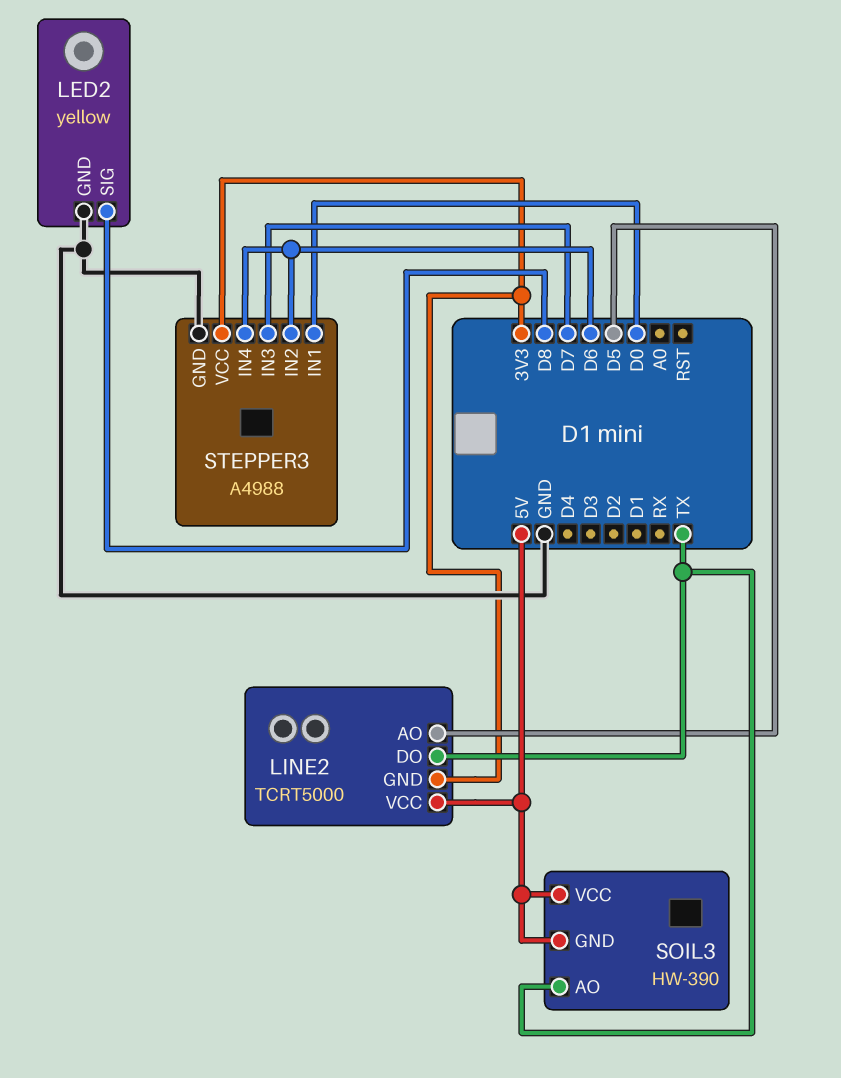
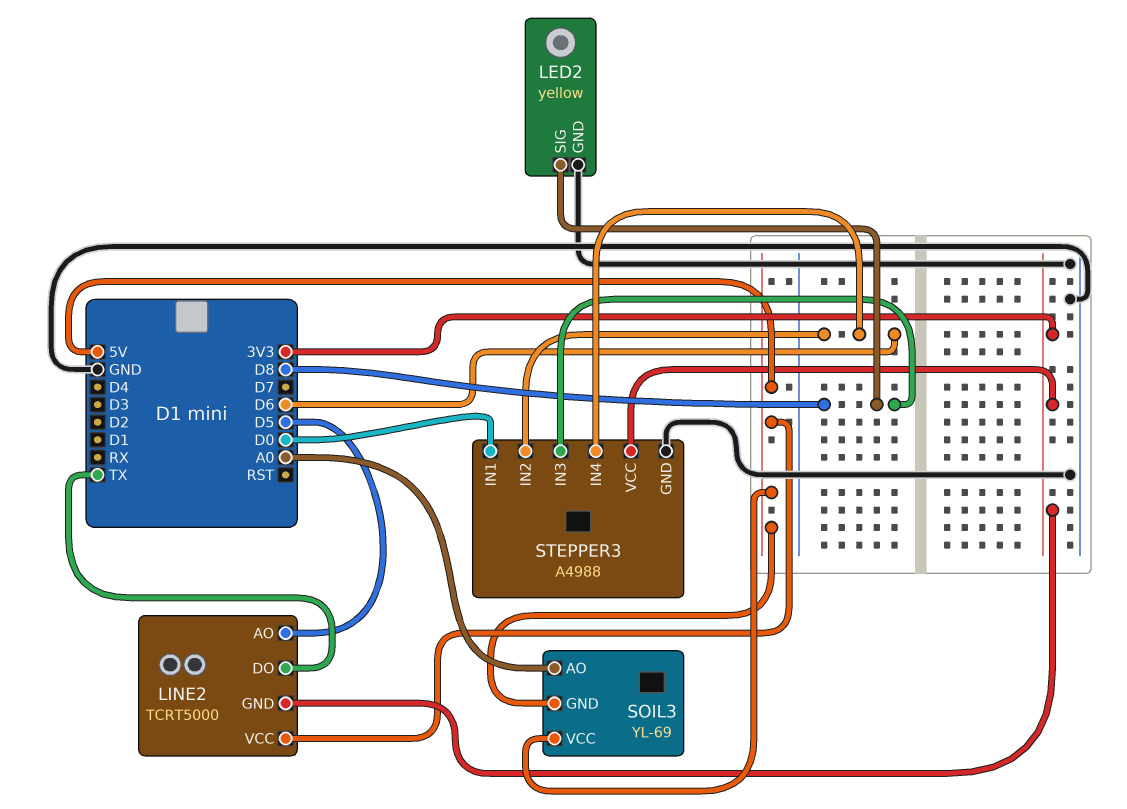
SOIL3: HW-390 -> YL-69
SOIL3 pin AO: TX -> A0
STEPPER3 pin IN3: D7 -> D8

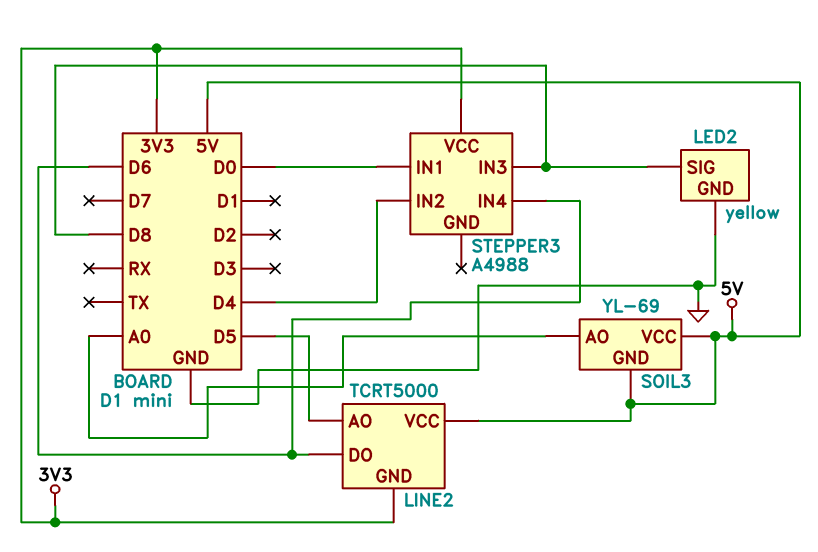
LINE2 pin DO: TX -> D6
STEPPER3 pin GND: GND -> none
STEPPER3 pin IN2: D6 -> D4

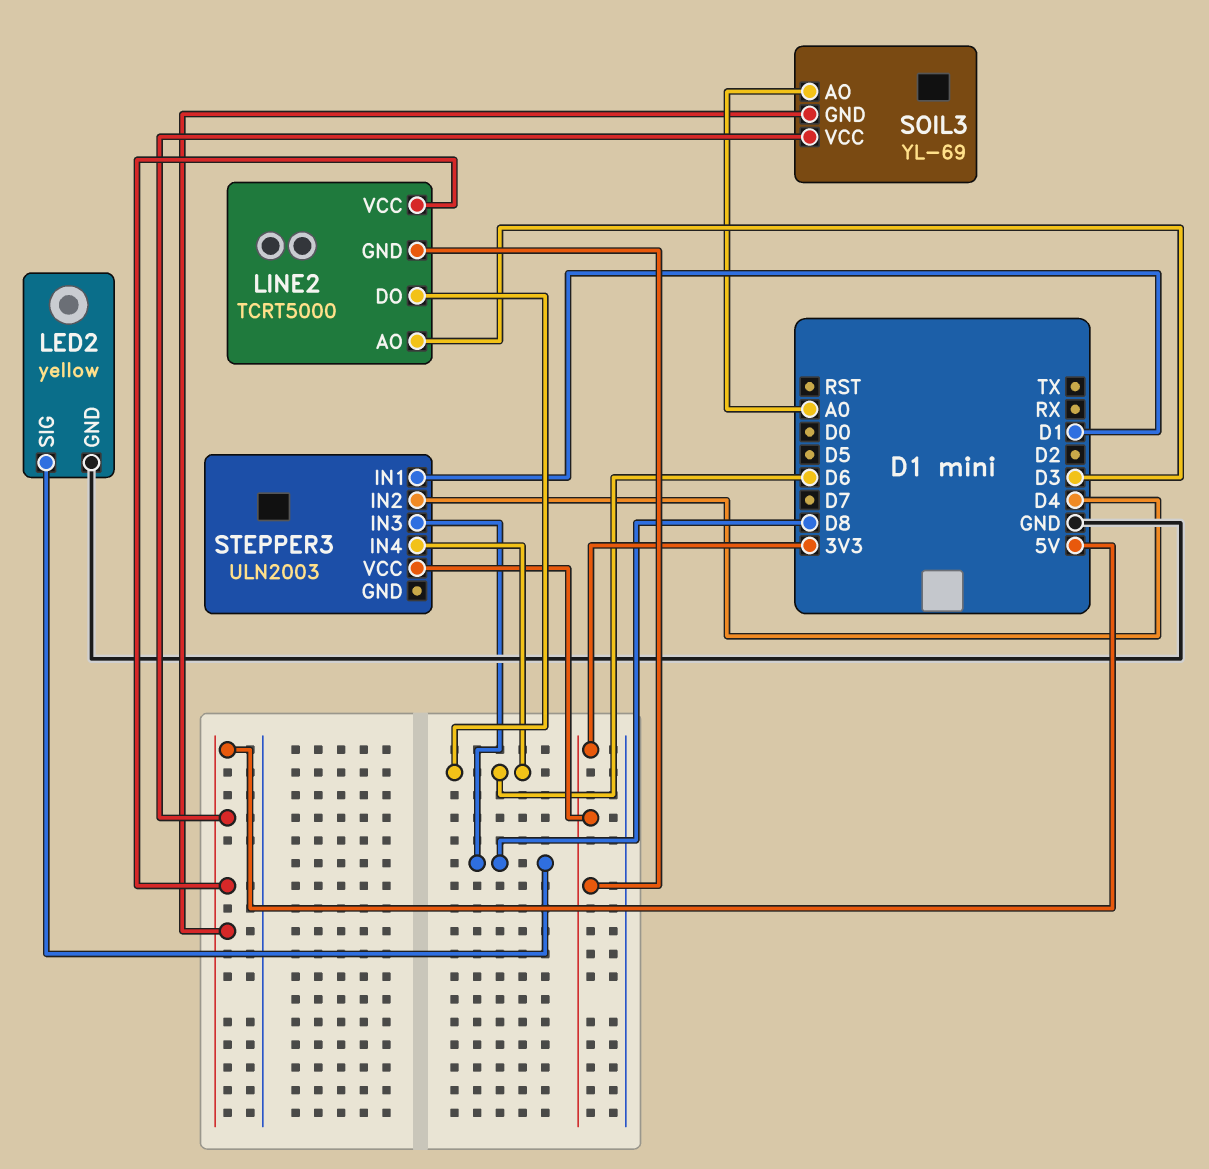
LINE2 pin AO: D5 -> D3
STEPPER3: A4988 -> ULN2003
STEPPER3 pin IN1: D0 -> D1

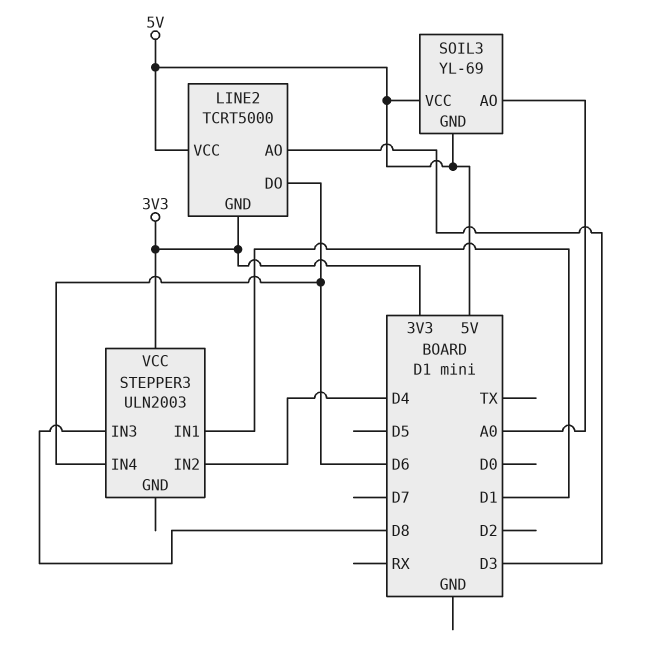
LED2: yellow -> none
LED2 pin GND: GND -> none
LED2 pin SIG: D8 -> none

